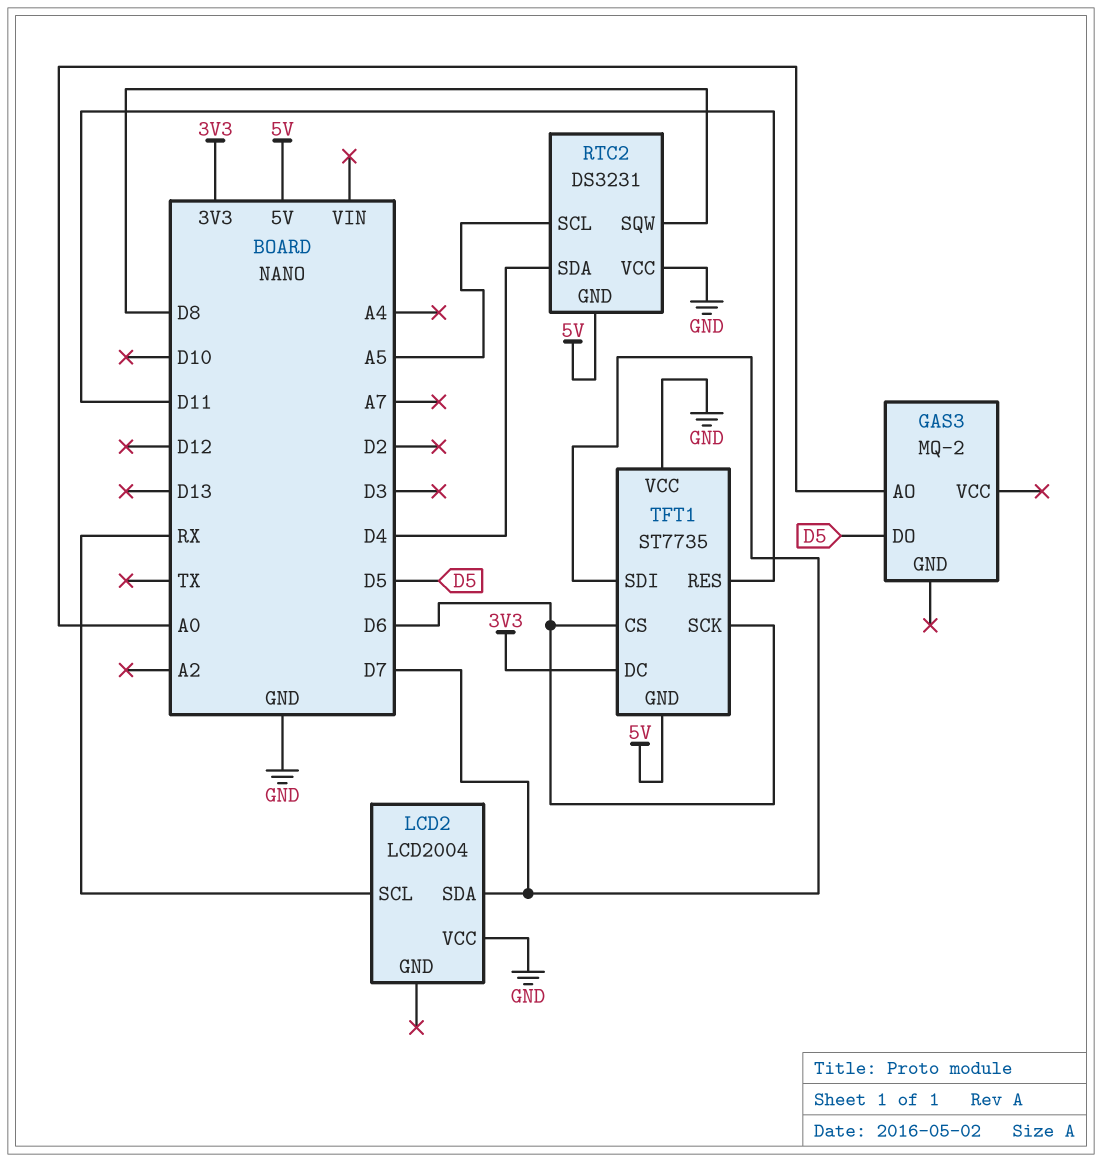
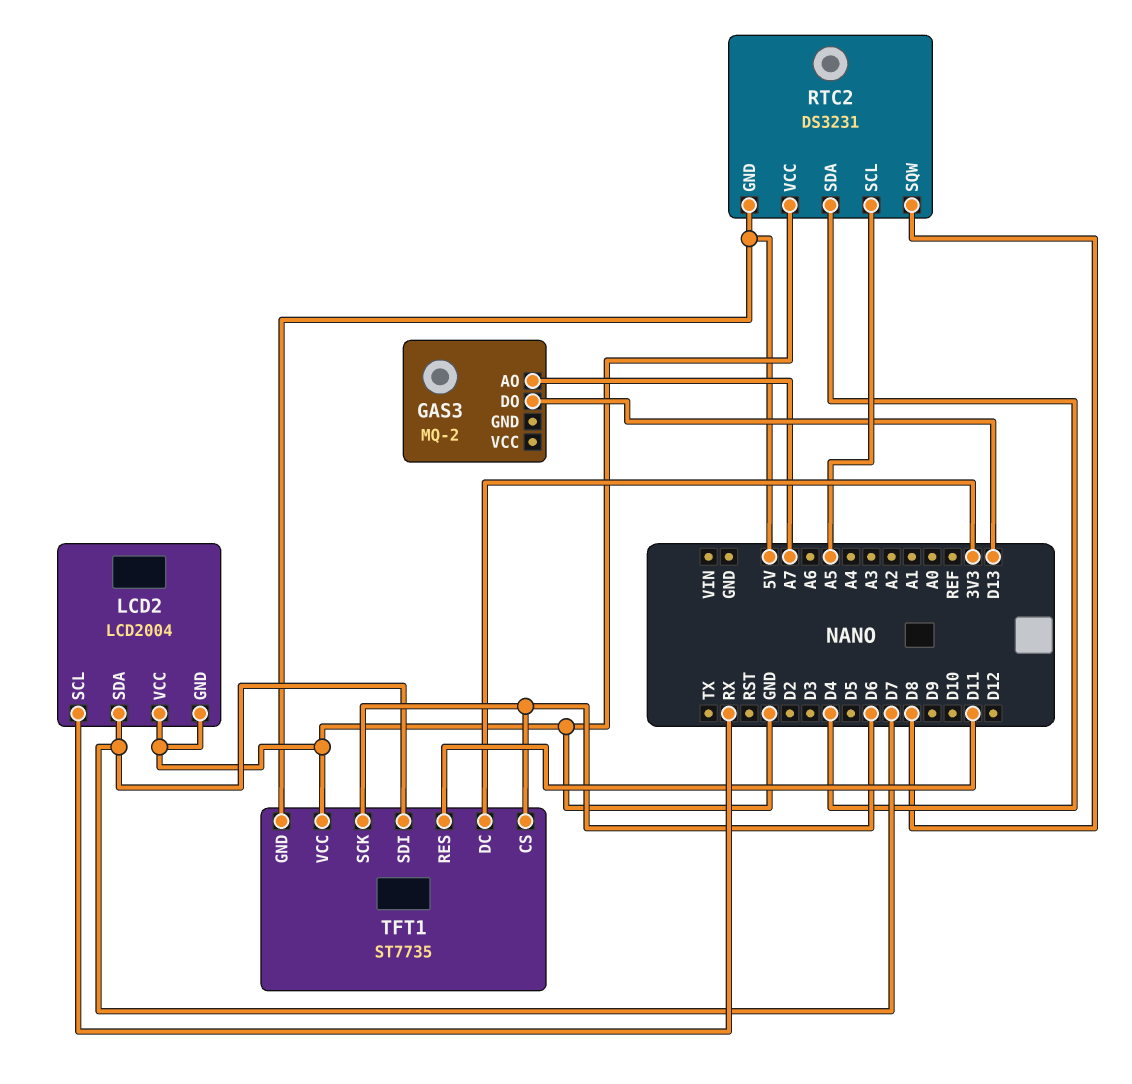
GAS3 pin AO: A0 -> A7
GAS3 pin DO: D5 -> D13
LCD2 pin GND: none -> GND

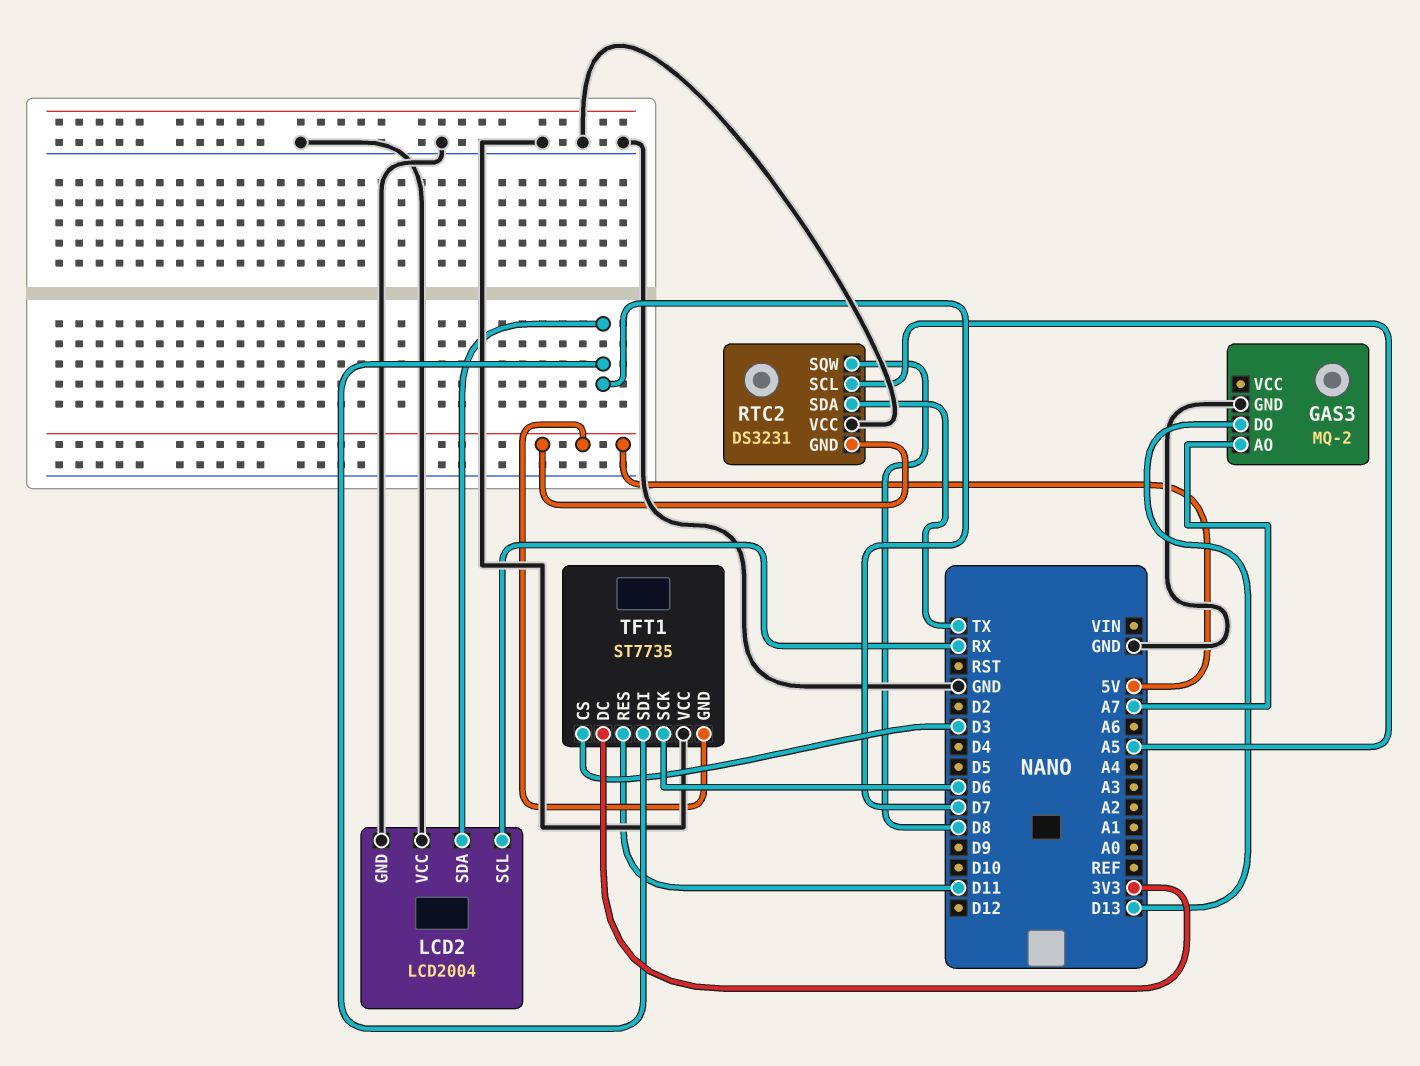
GAS3 pin GND: none -> GND
RTC2 pin SDA: D4 -> TX
TFT1 pin CS: D6 -> D3

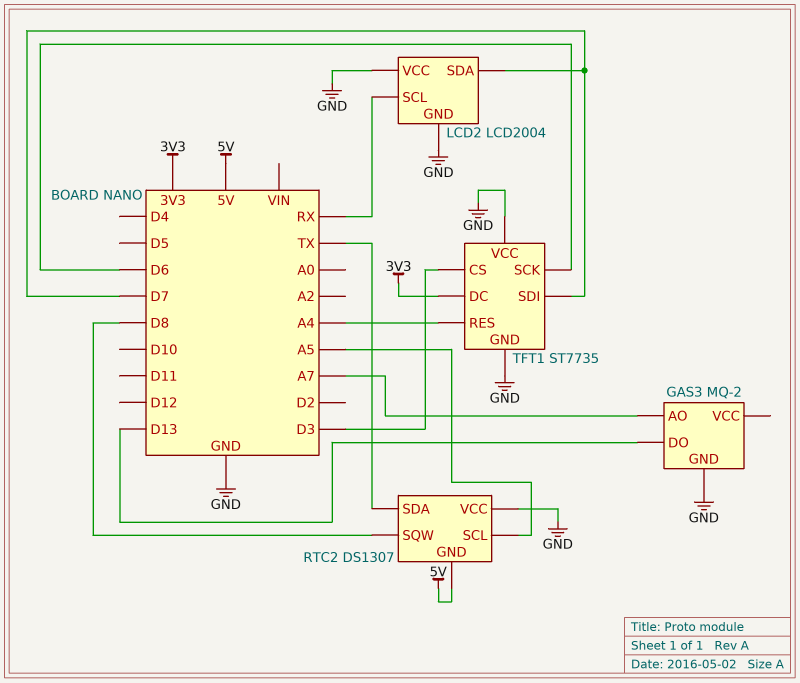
RTC2: DS3231 -> DS1307
TFT1 pin GND: 5V -> GND
TFT1 pin RES: D11 -> A4

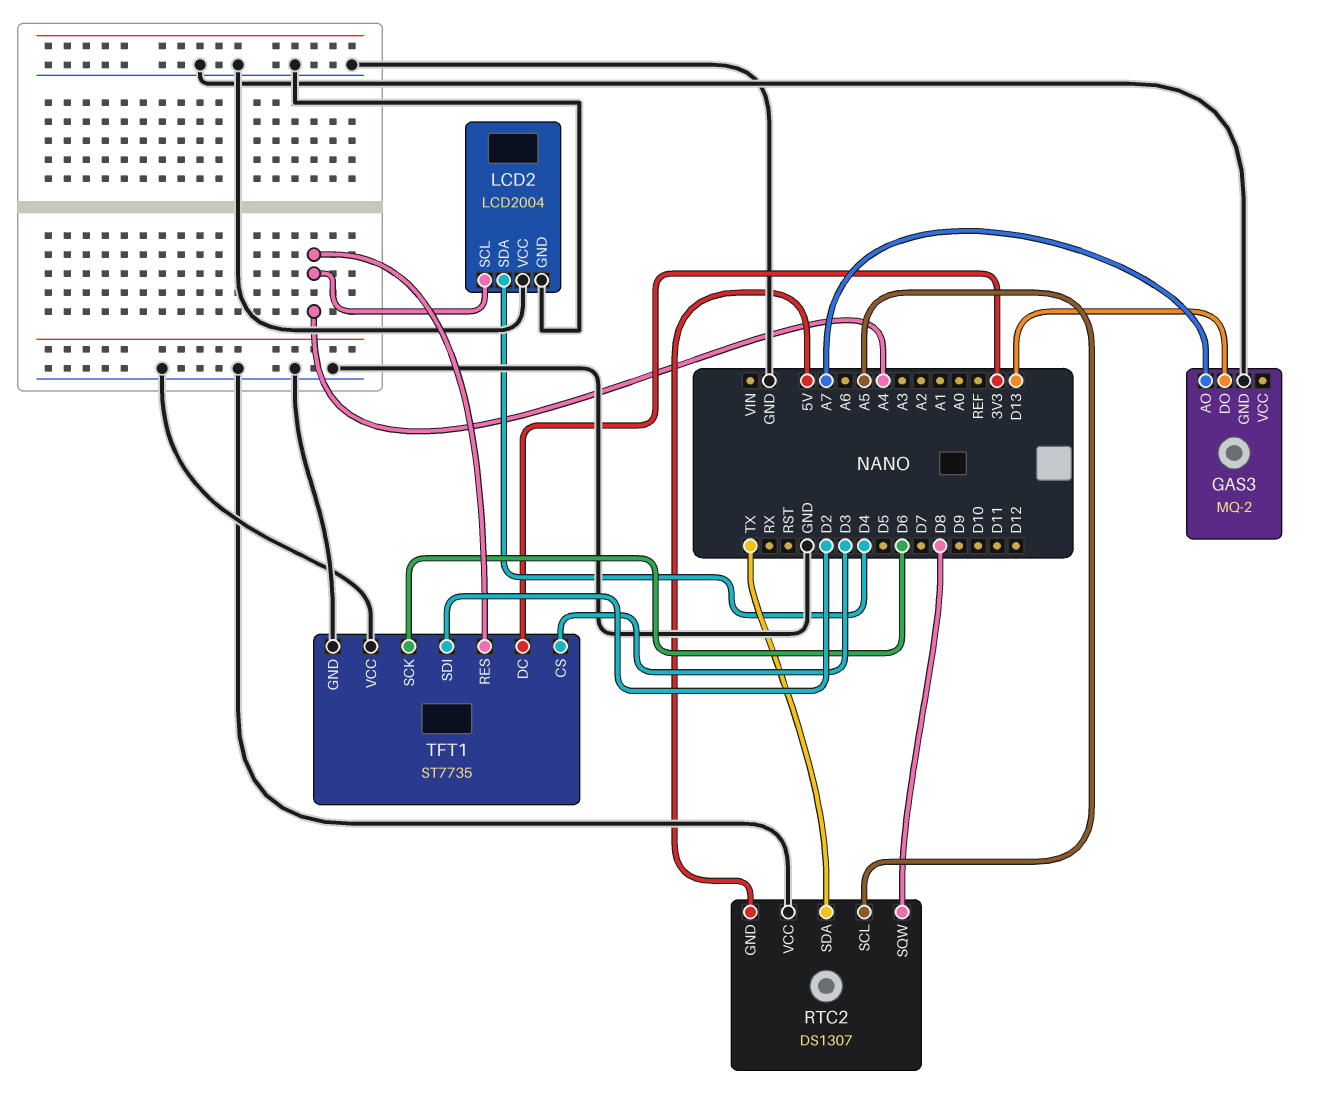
LCD2 pin SCL: RX -> A4
LCD2 pin SDA: D7 -> D4
TFT1 pin SDI: D7 -> D2

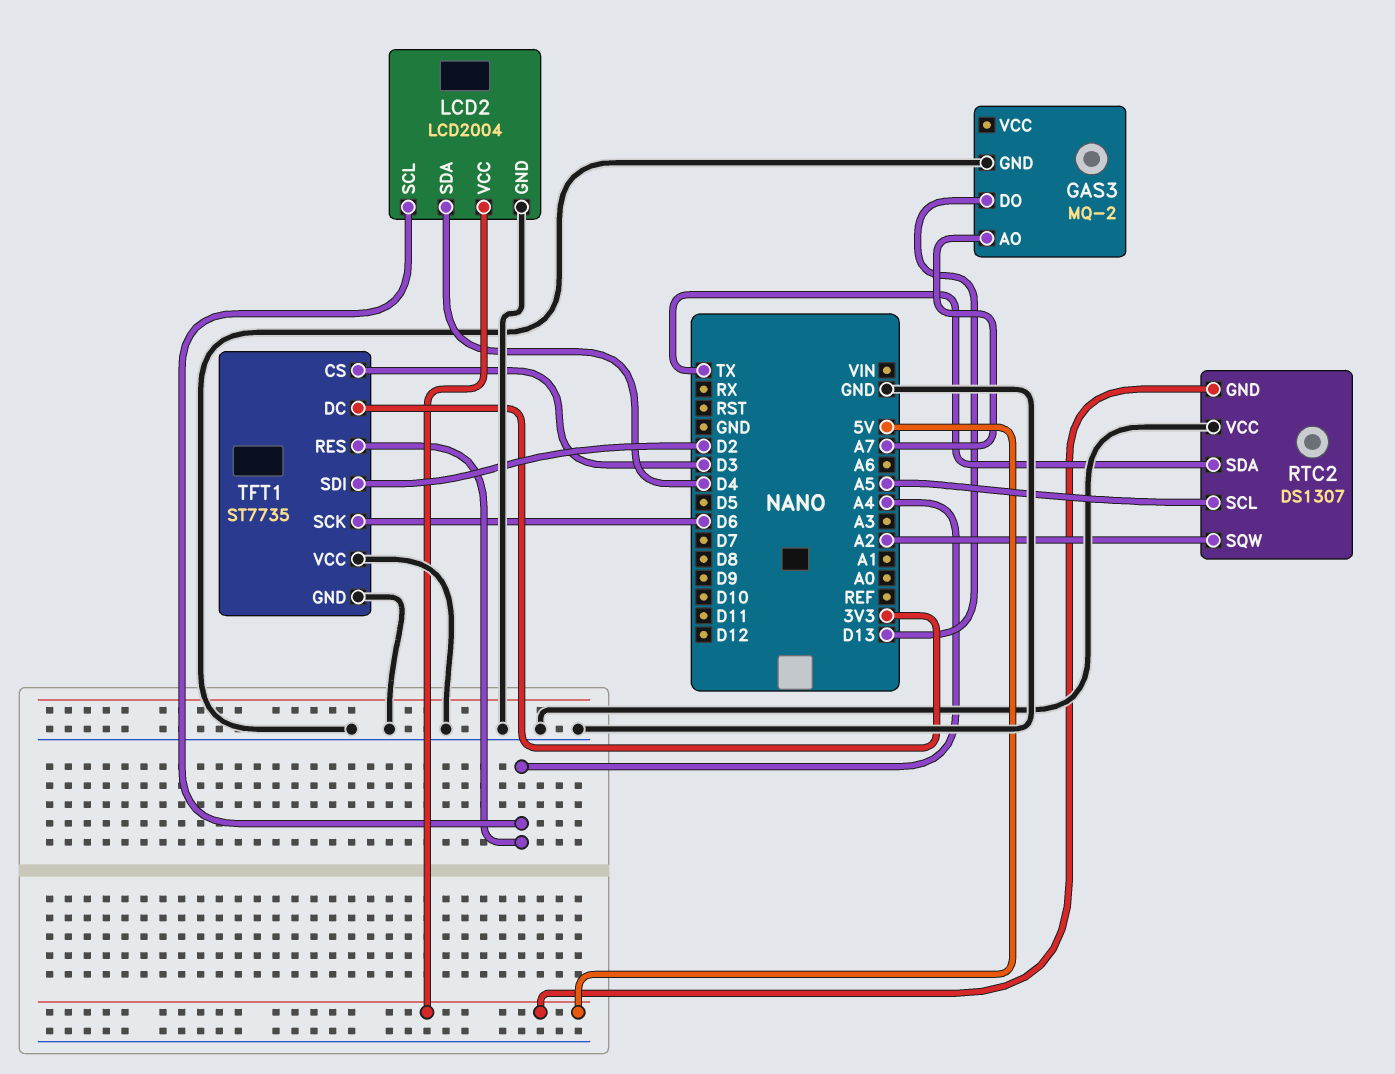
LCD2 pin VCC: GND -> 5V
RTC2 pin SQW: D8 -> A2

